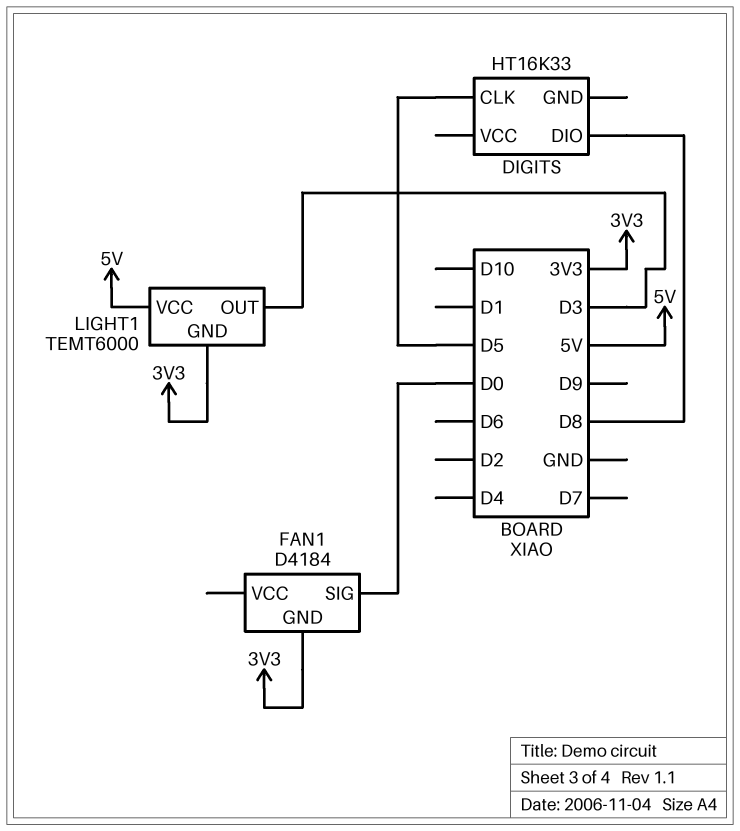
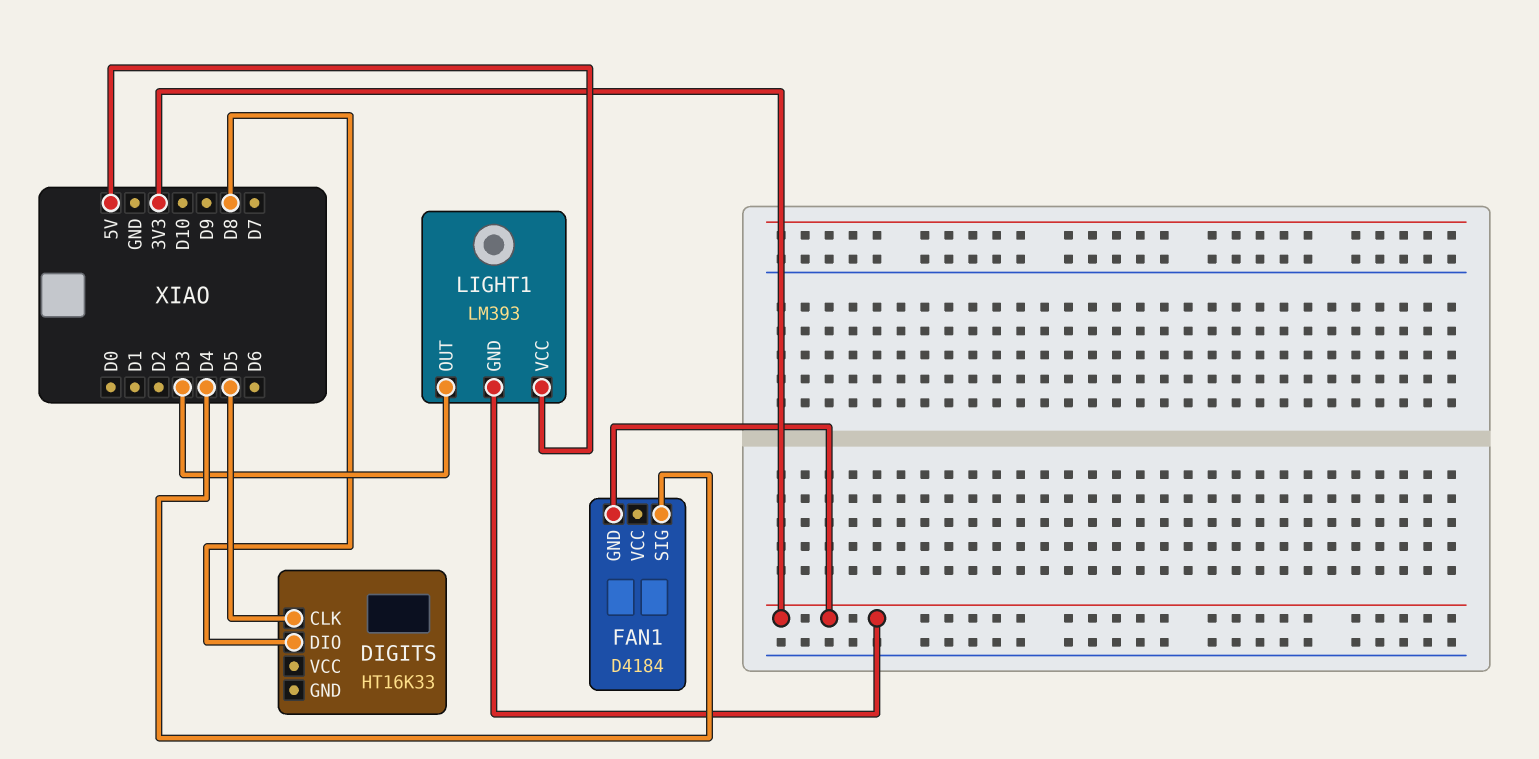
FAN1 pin SIG: D0 -> D4
LIGHT1: TEMT6000 -> LM393

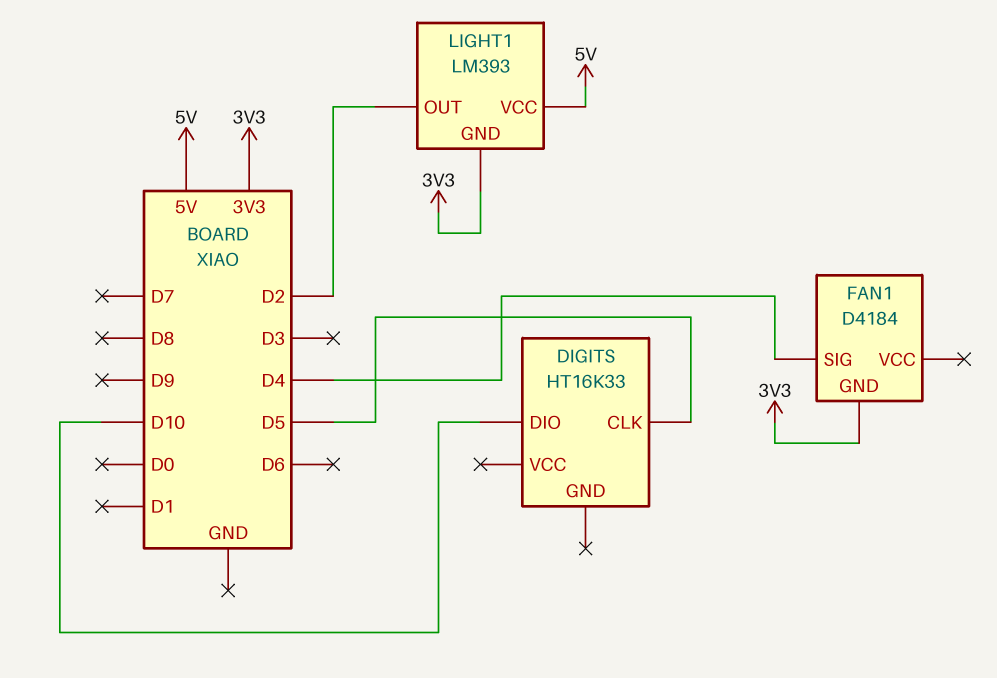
DIGITS pin DIO: D8 -> D10
LIGHT1 pin OUT: D3 -> D2

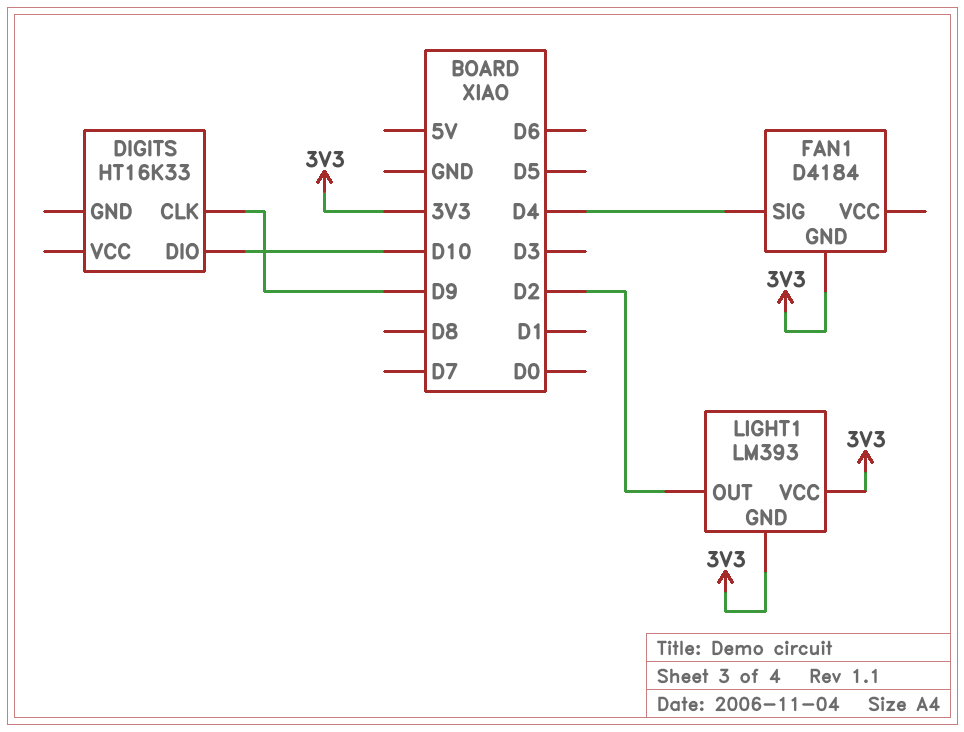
DIGITS pin CLK: D5 -> D9
LIGHT1 pin VCC: 5V -> 3V3

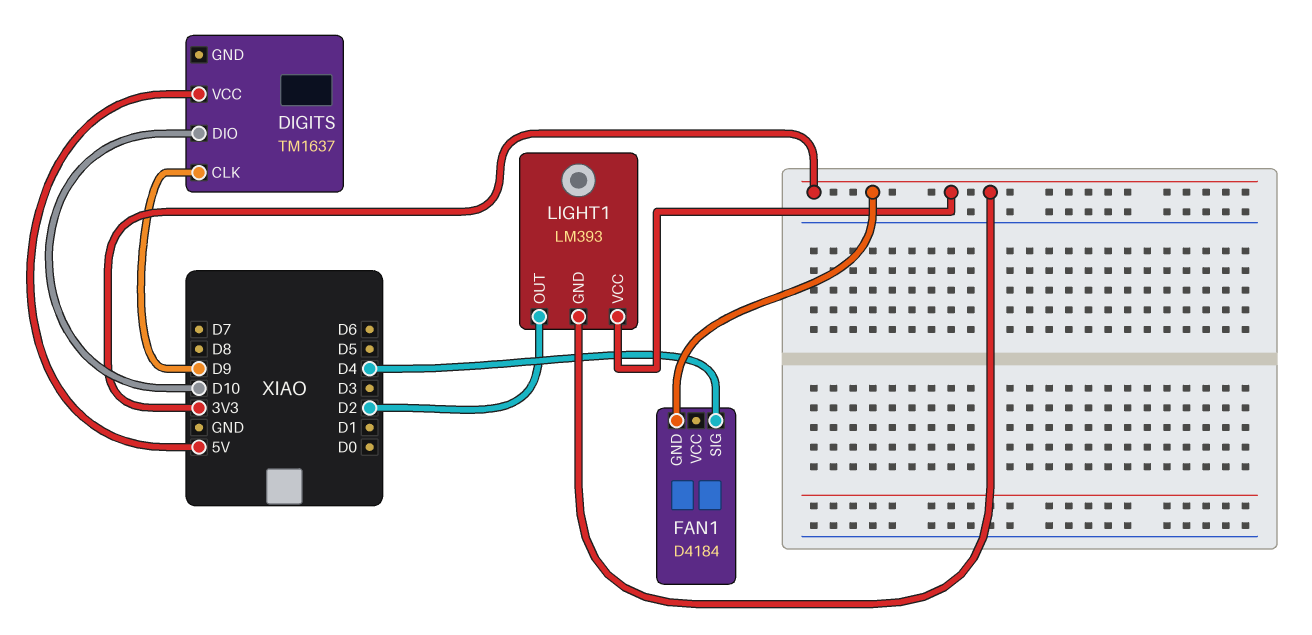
DIGITS: HT16K33 -> TM1637
DIGITS pin VCC: none -> 5V

